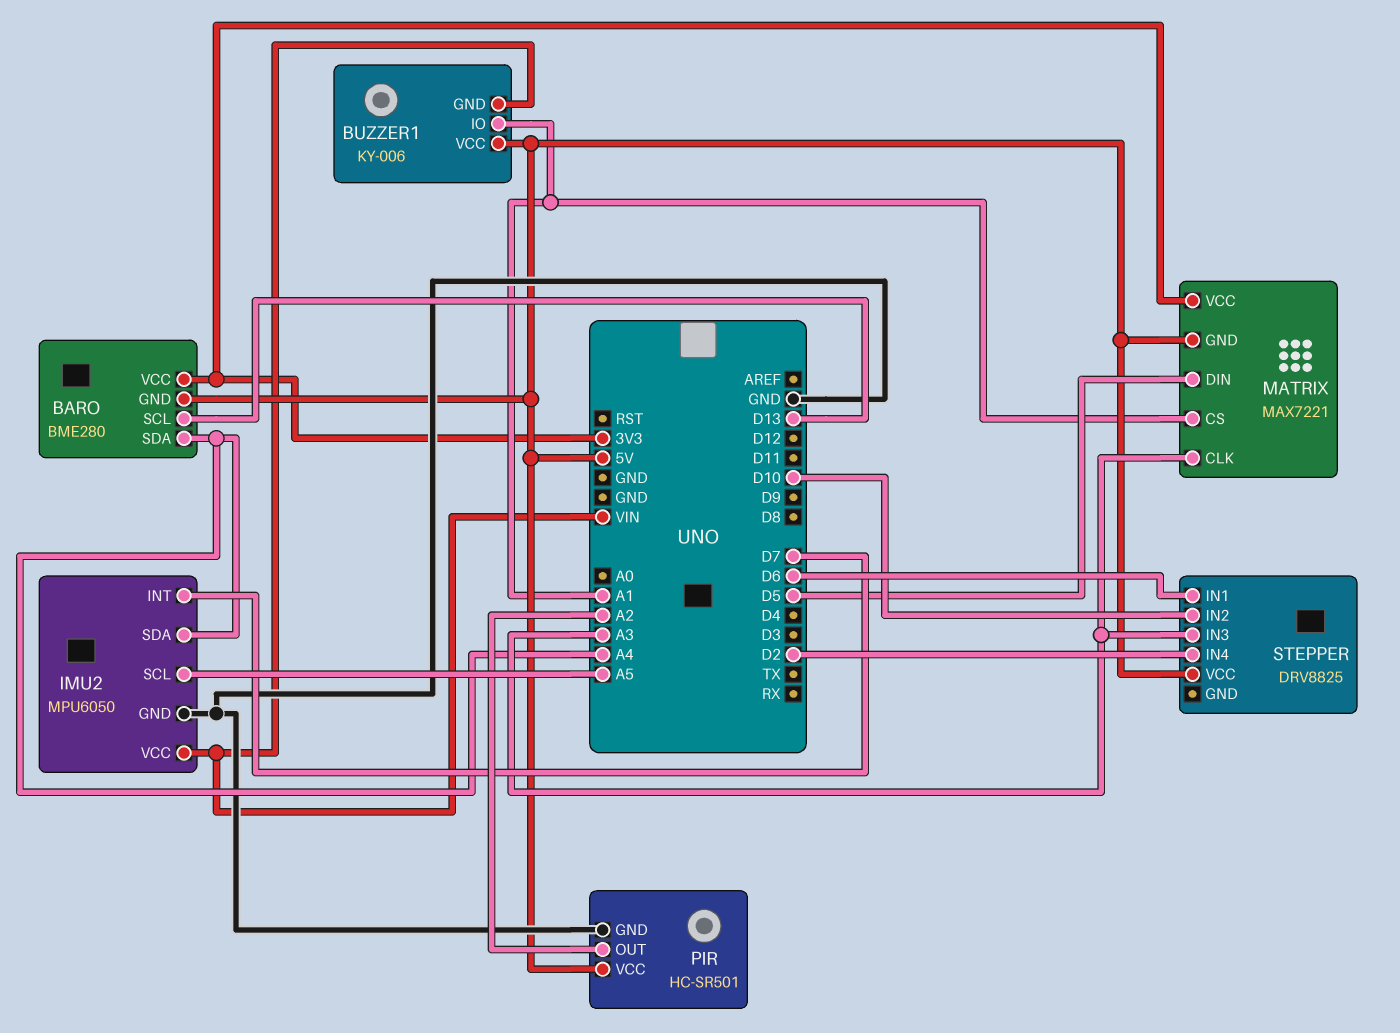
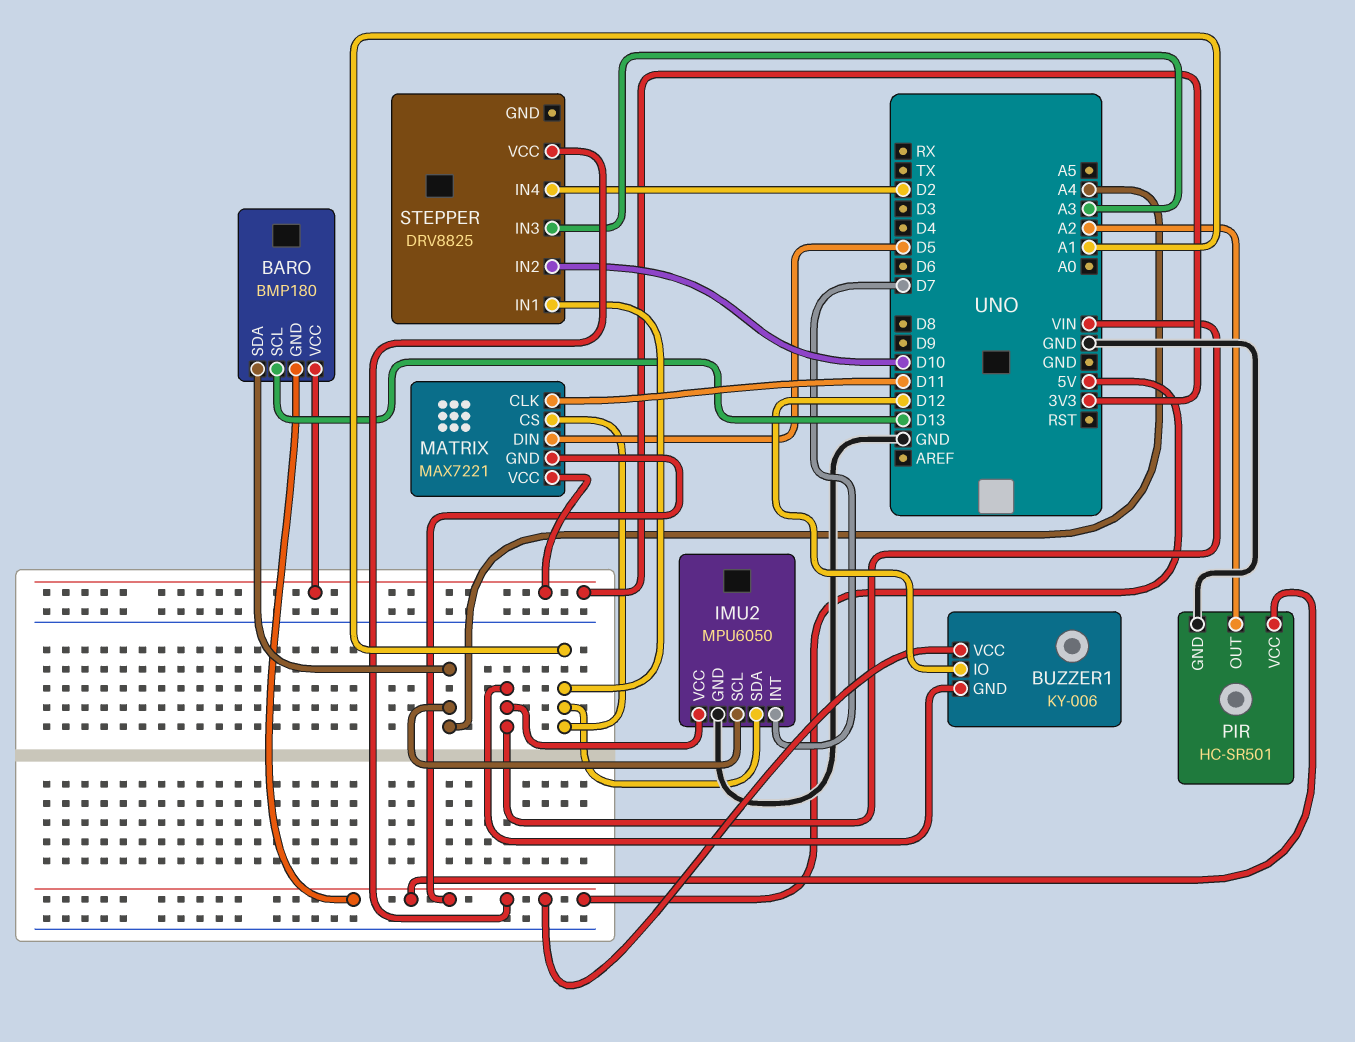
BARO: BME280 -> BMP180
BUZZER1 pin IO: A1 -> D12
IMU2 pin SCL: A5 -> A4
IMU2 pin SDA: A4 -> A1
MATRIX pin CLK: A3 -> D11
STEPPER pin IN1: D6 -> A1

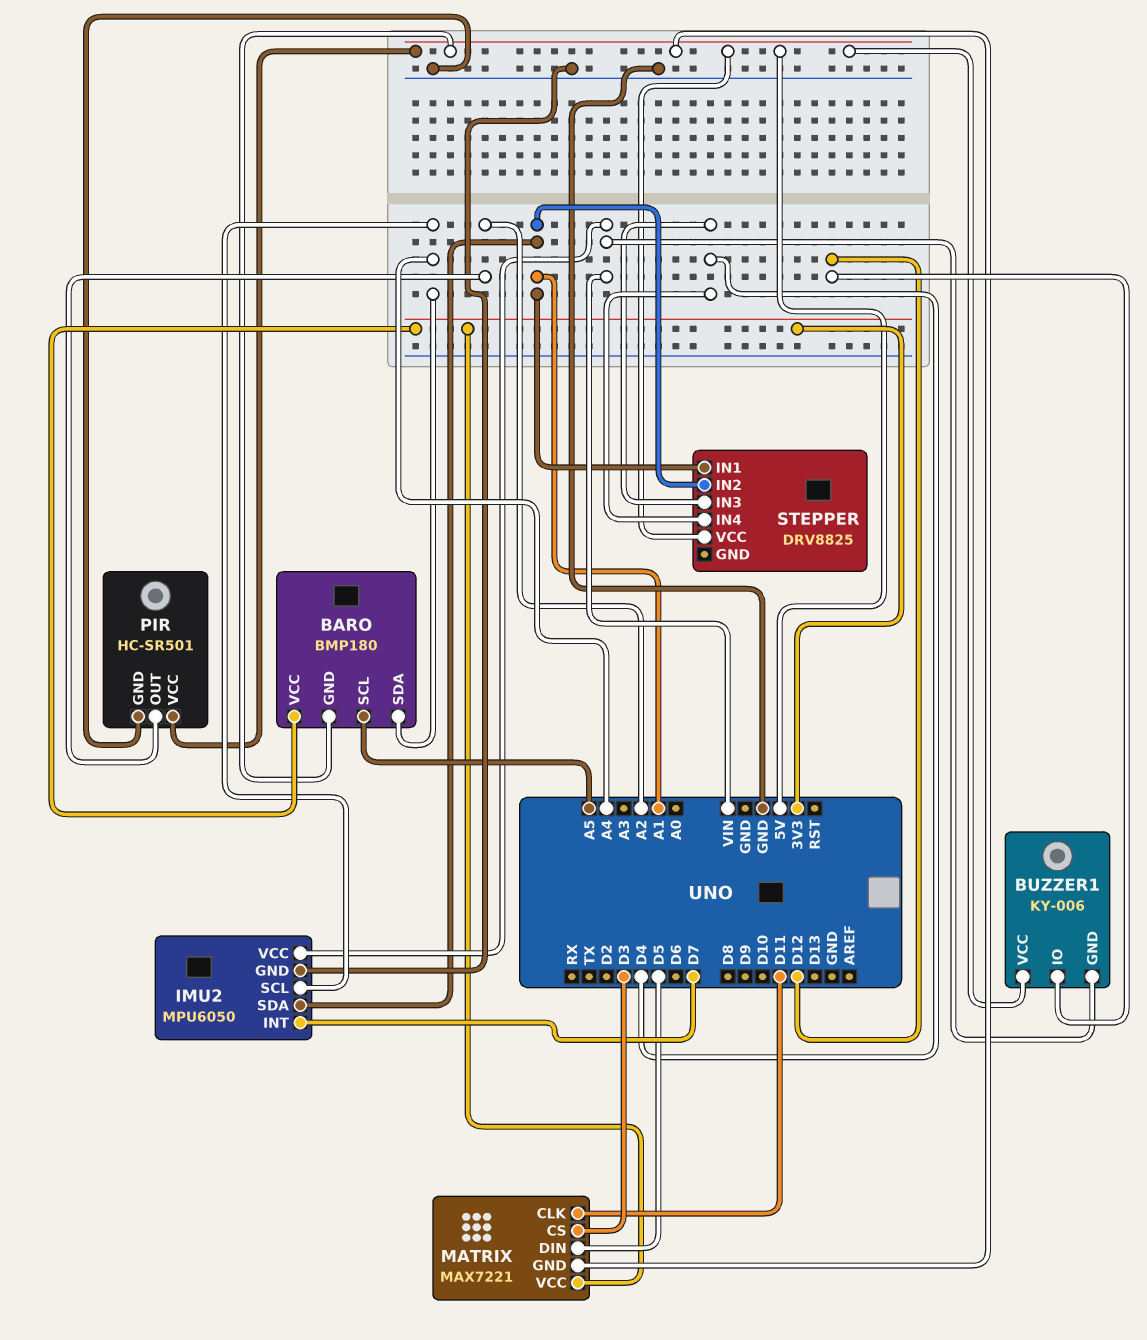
BARO pin SCL: D13 -> A5
MATRIX pin CS: A1 -> D3
STEPPER pin IN2: D10 -> A1
STEPPER pin IN3: A3 -> D4
STEPPER pin IN4: D2 -> D4

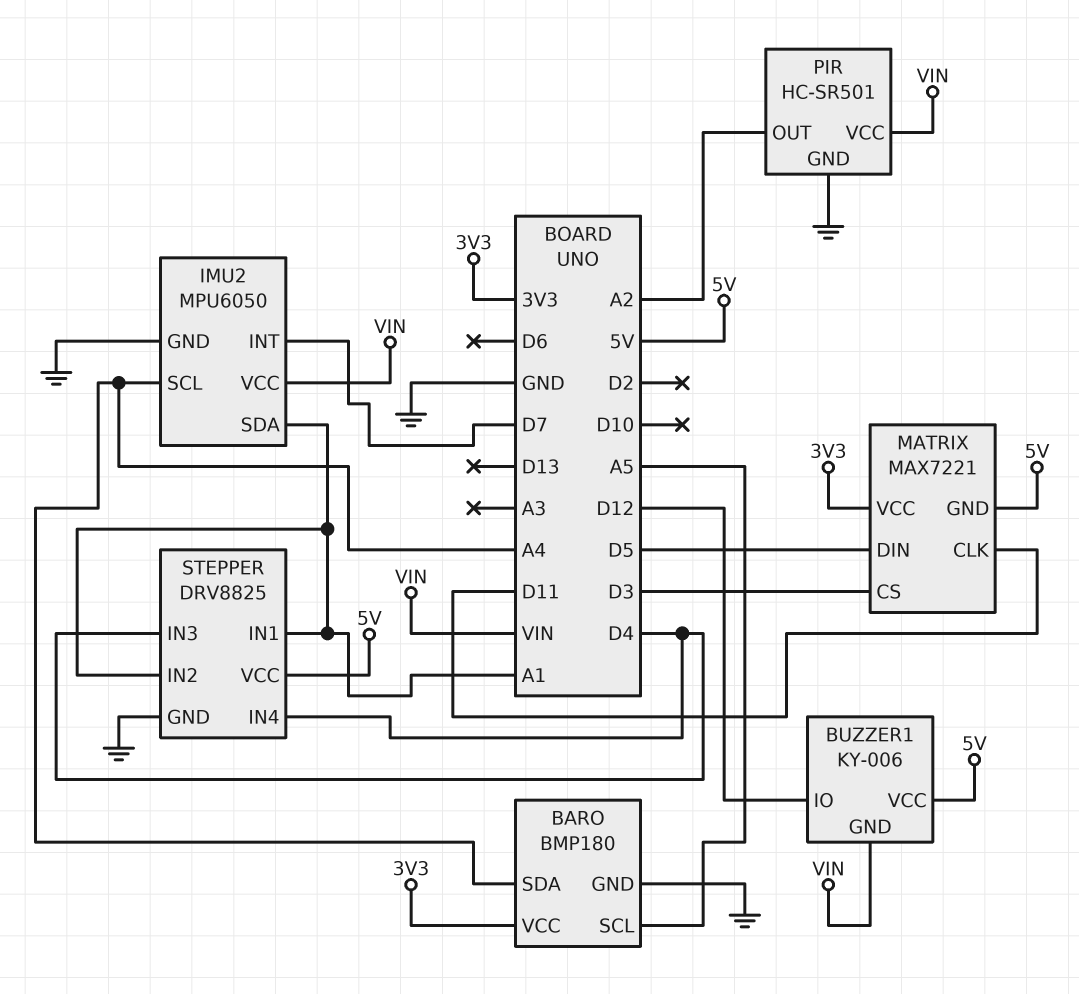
BARO pin GND: 5V -> GND
PIR pin VCC: 5V -> VIN
STEPPER pin GND: none -> GND

